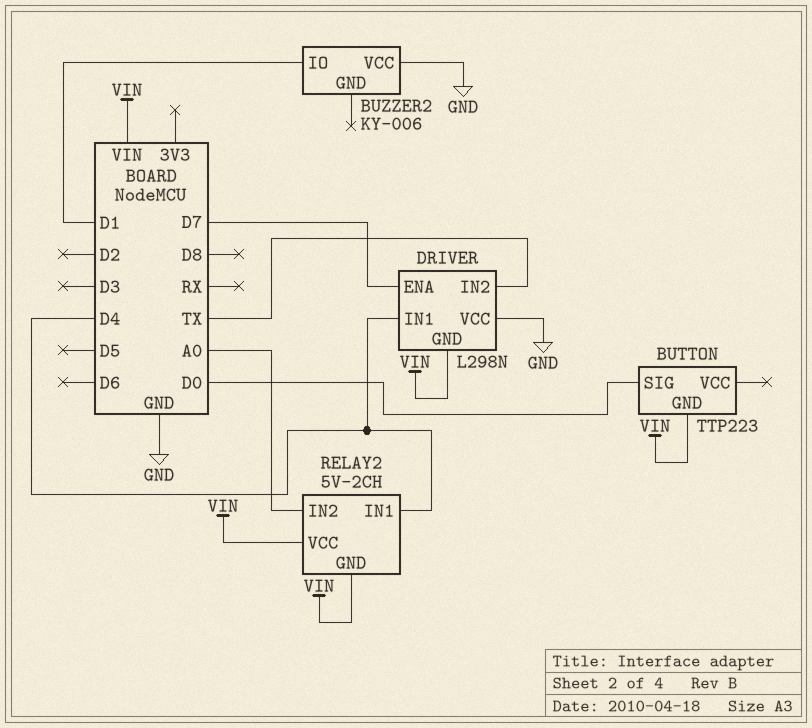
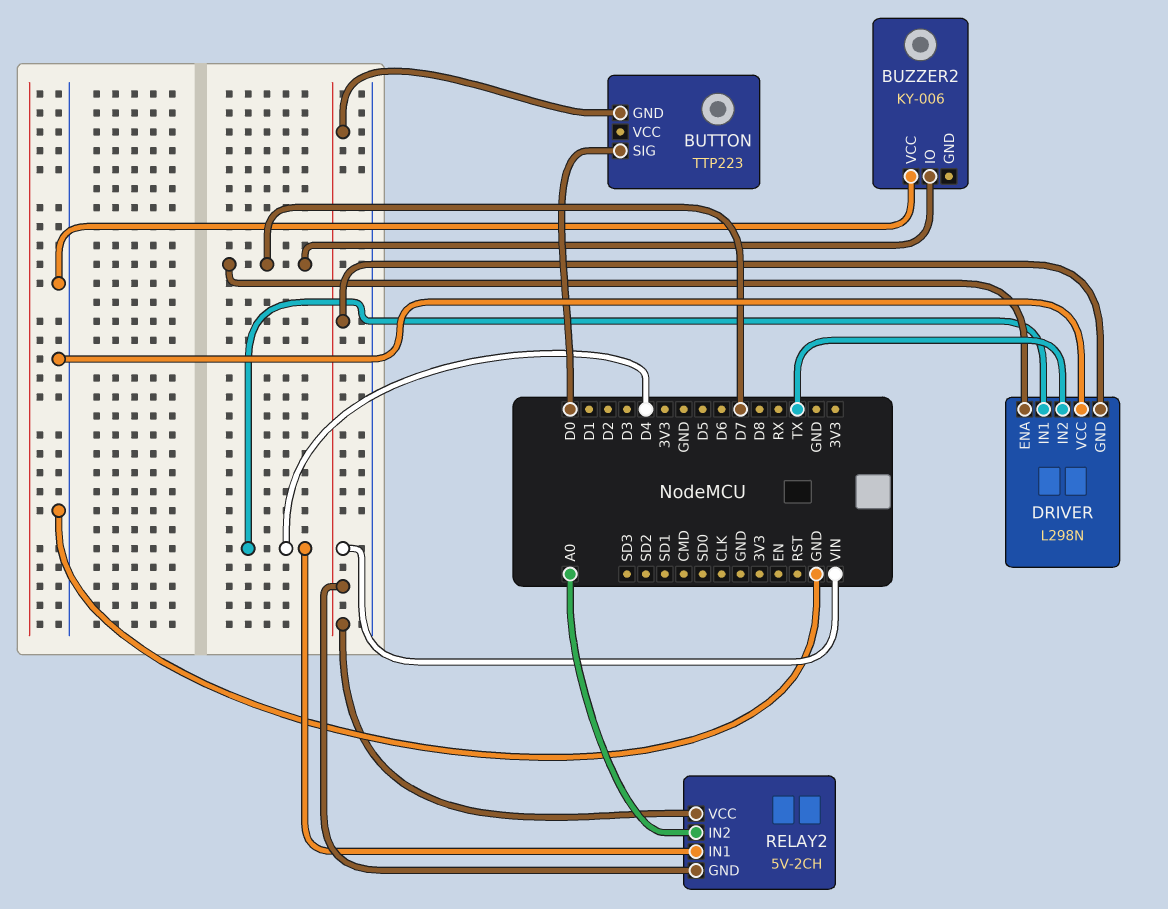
BUZZER2 pin IO: D1 -> D7

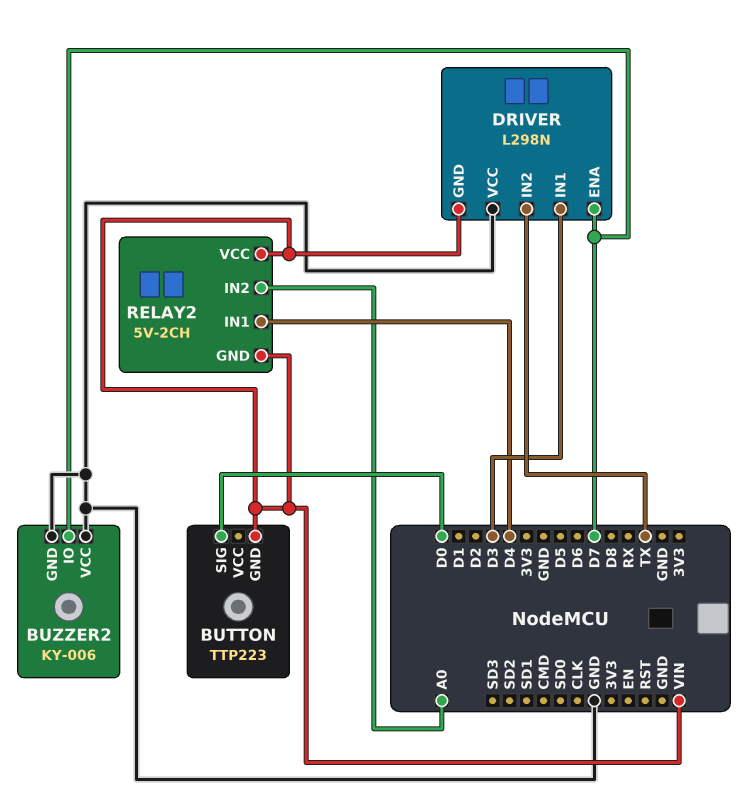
BUZZER2 pin GND: none -> GND
DRIVER pin IN1: D4 -> D3

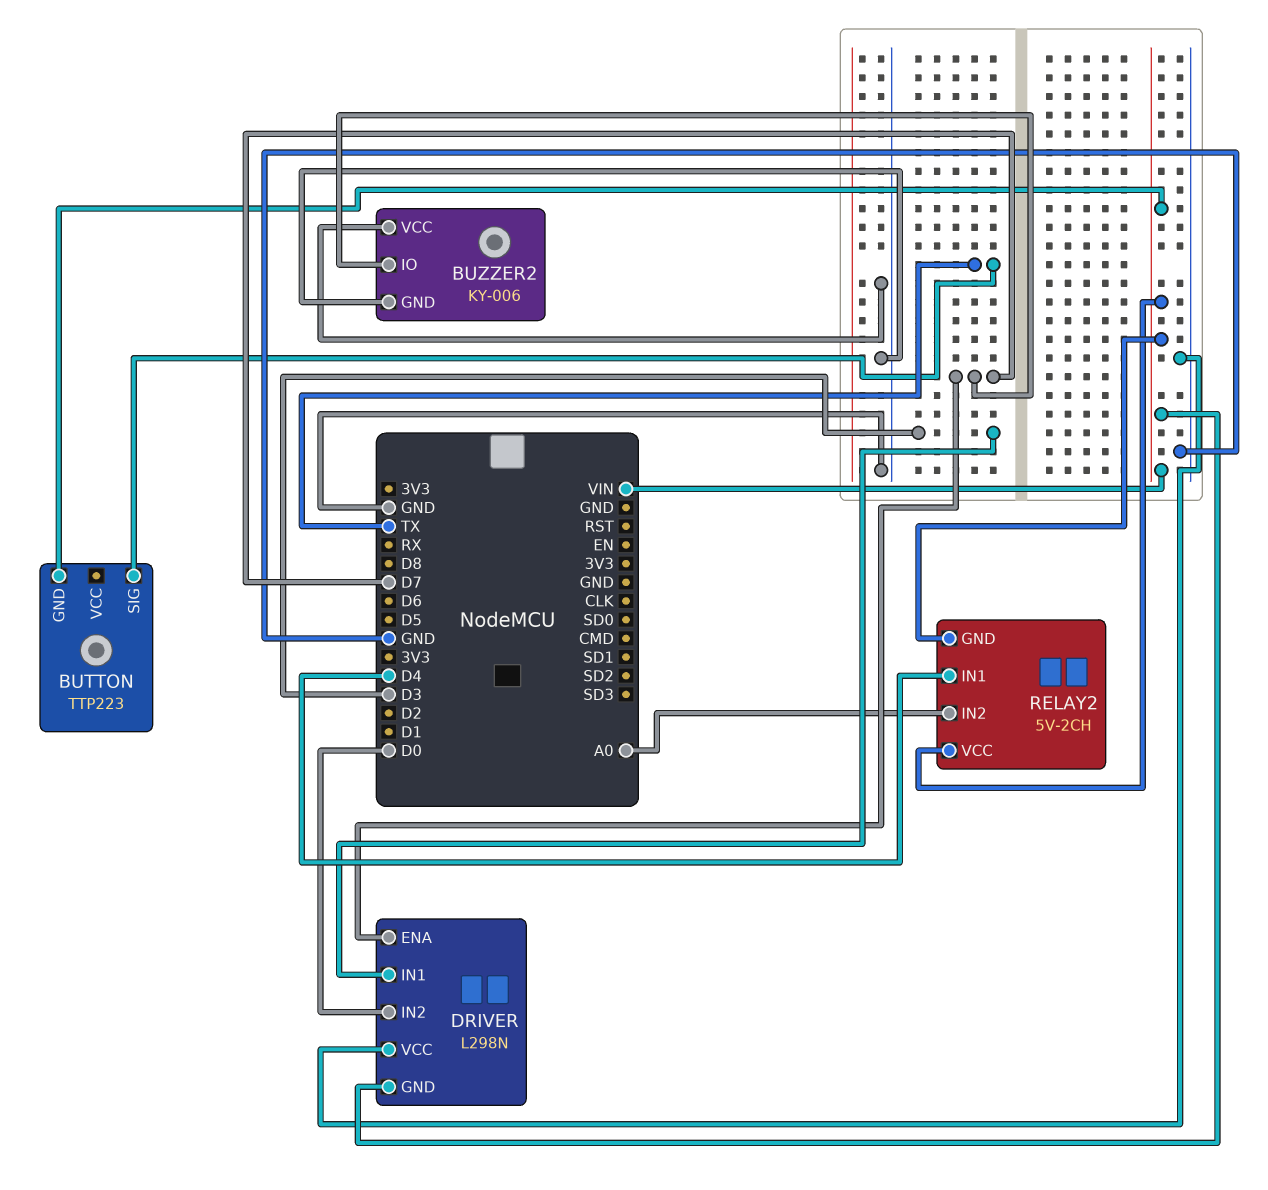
BUTTON pin SIG: D0 -> TX
DRIVER pin IN2: TX -> D0

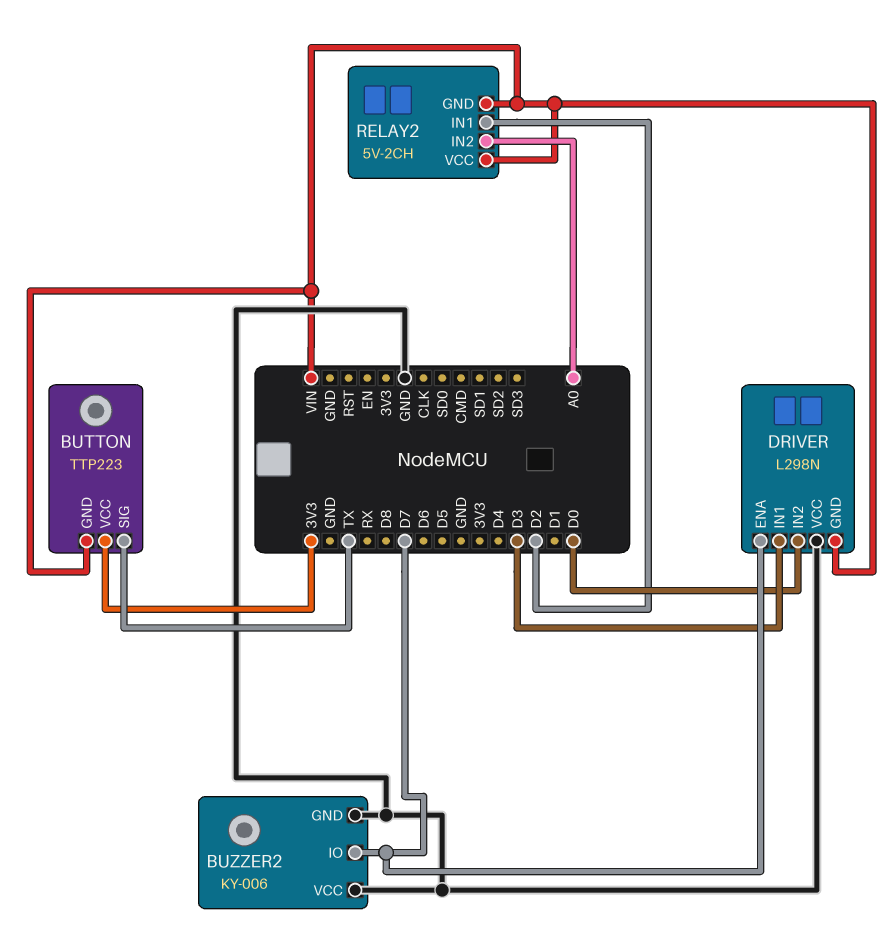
BUTTON pin VCC: none -> 3V3
RELAY2 pin IN1: D4 -> D2

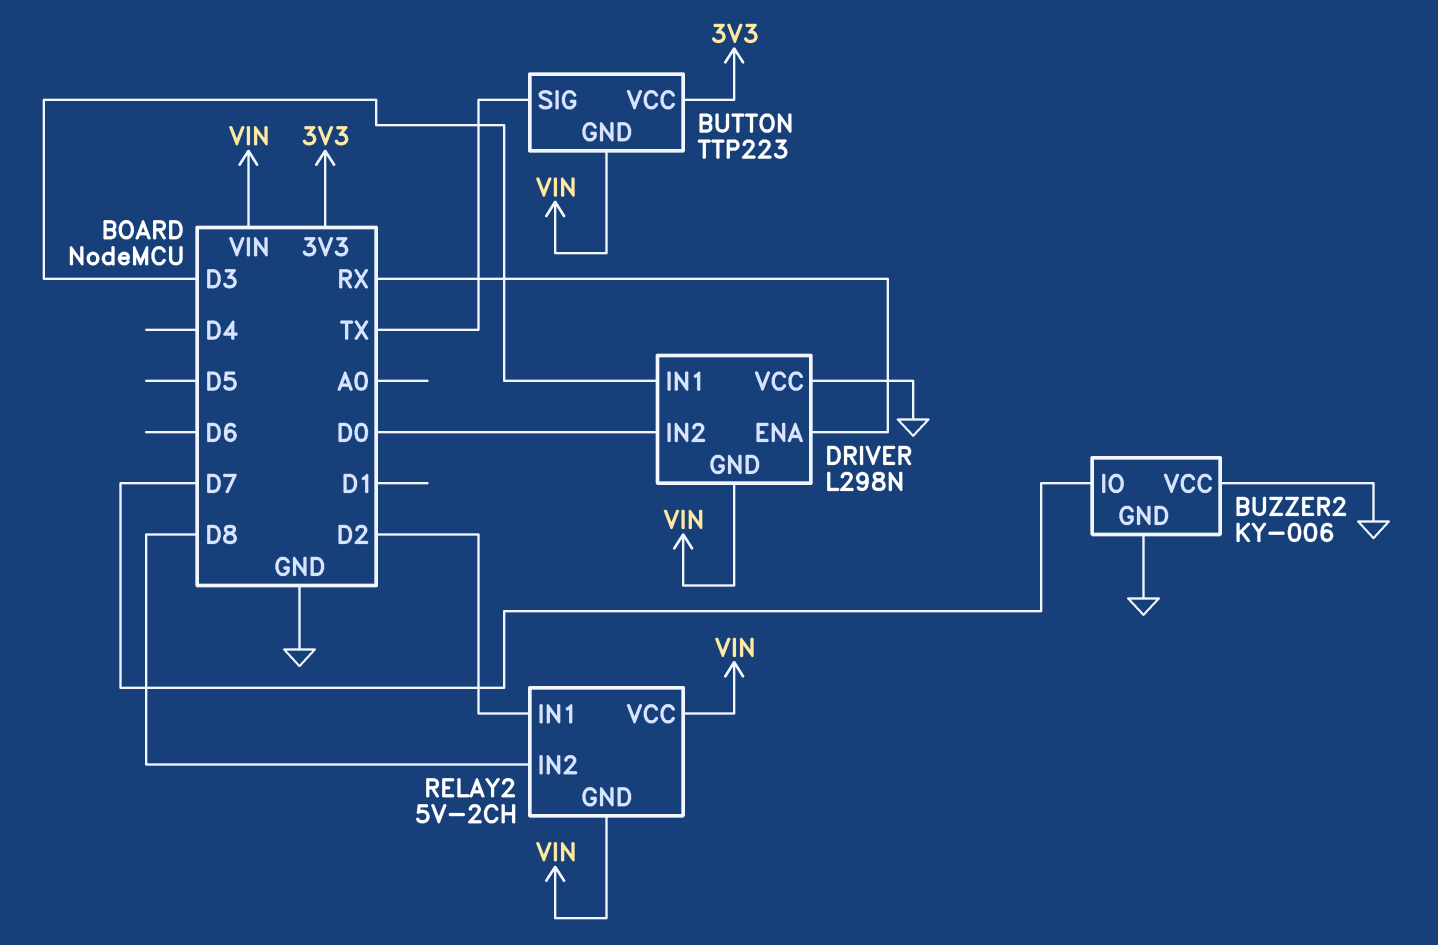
DRIVER pin ENA: D7 -> RX
RELAY2 pin IN2: A0 -> D8

